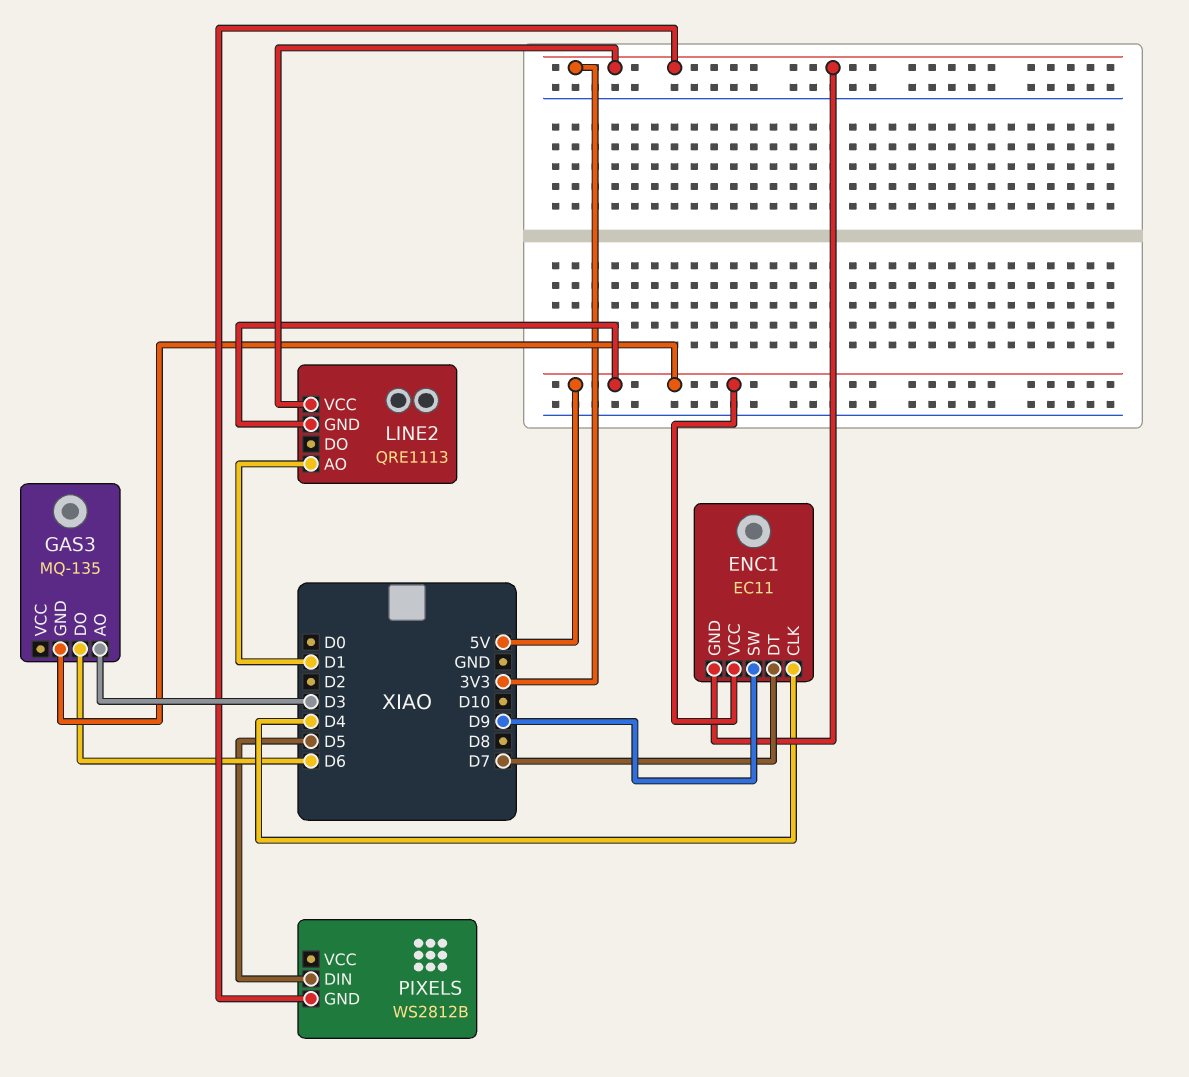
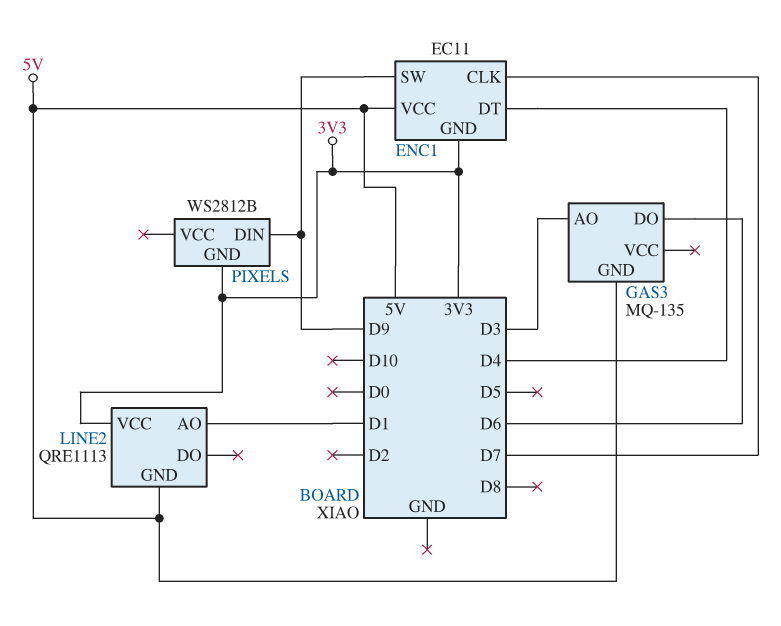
ENC1 pin CLK: D4 -> D7
ENC1 pin DT: D7 -> D4
PIXELS pin DIN: D5 -> D9

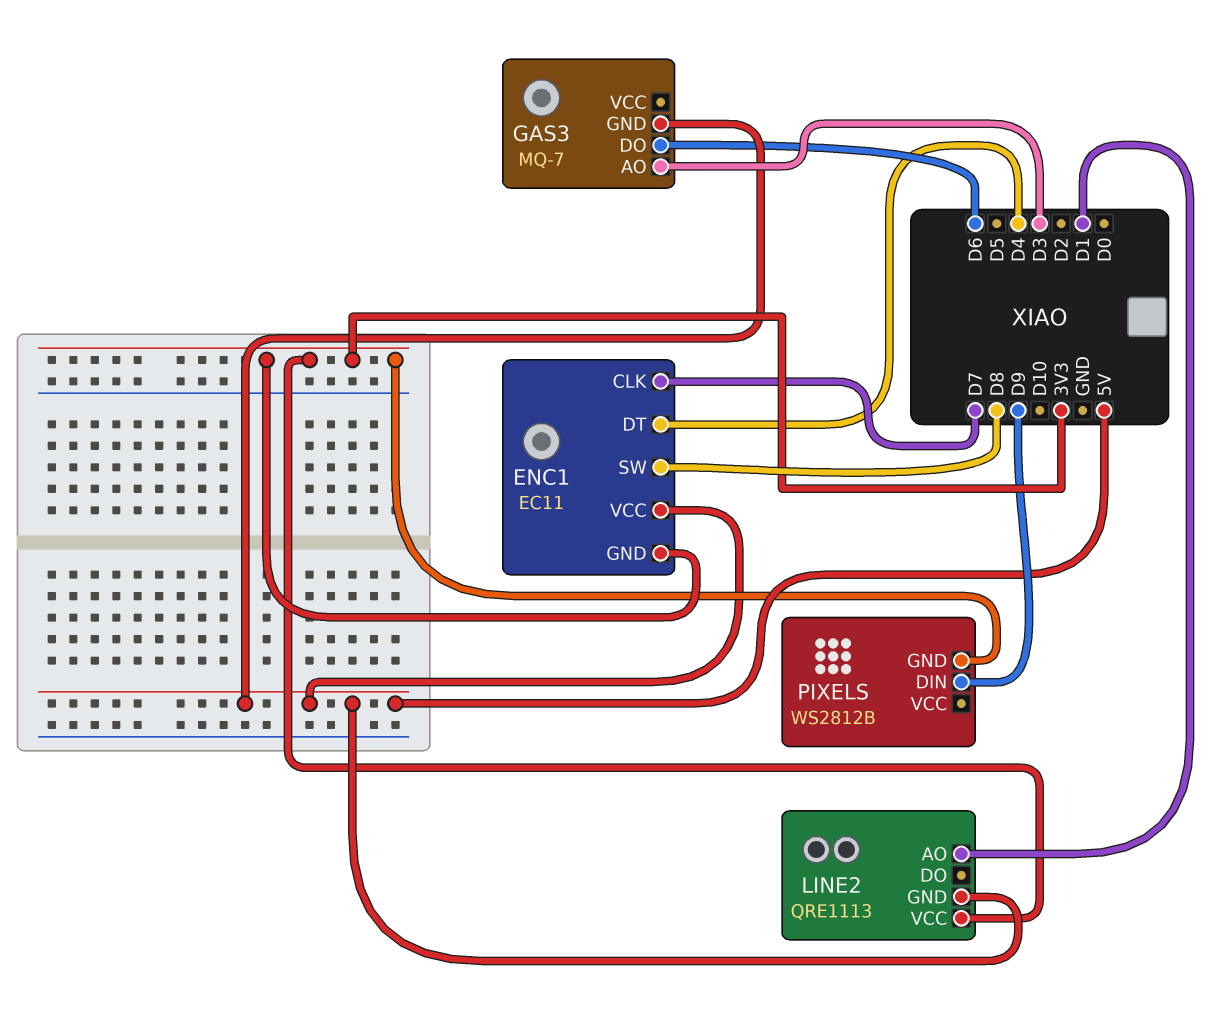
ENC1 pin SW: D9 -> D8
GAS3: MQ-135 -> MQ-7

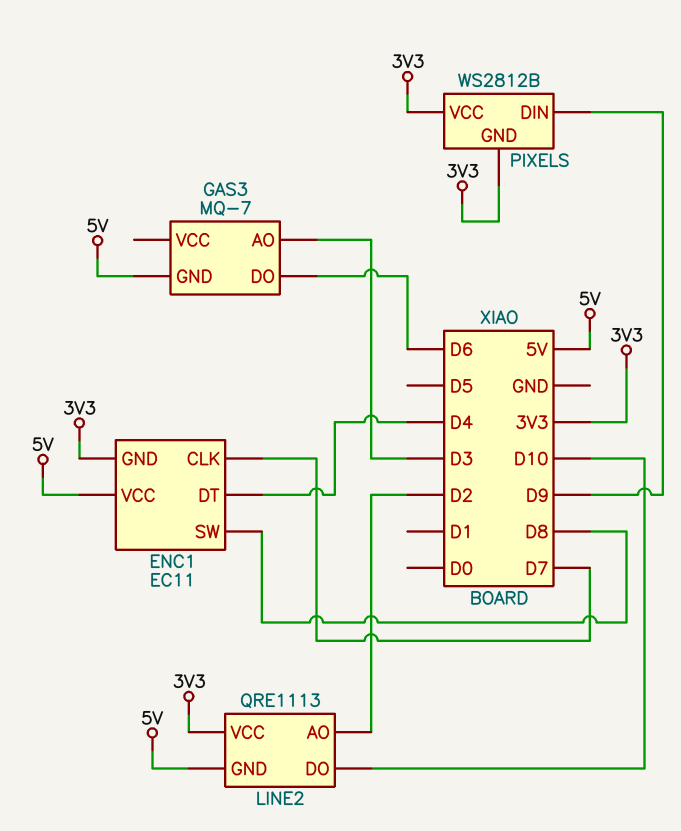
LINE2 pin AO: D1 -> D2
LINE2 pin DO: none -> D10
PIXELS pin VCC: none -> 3V3

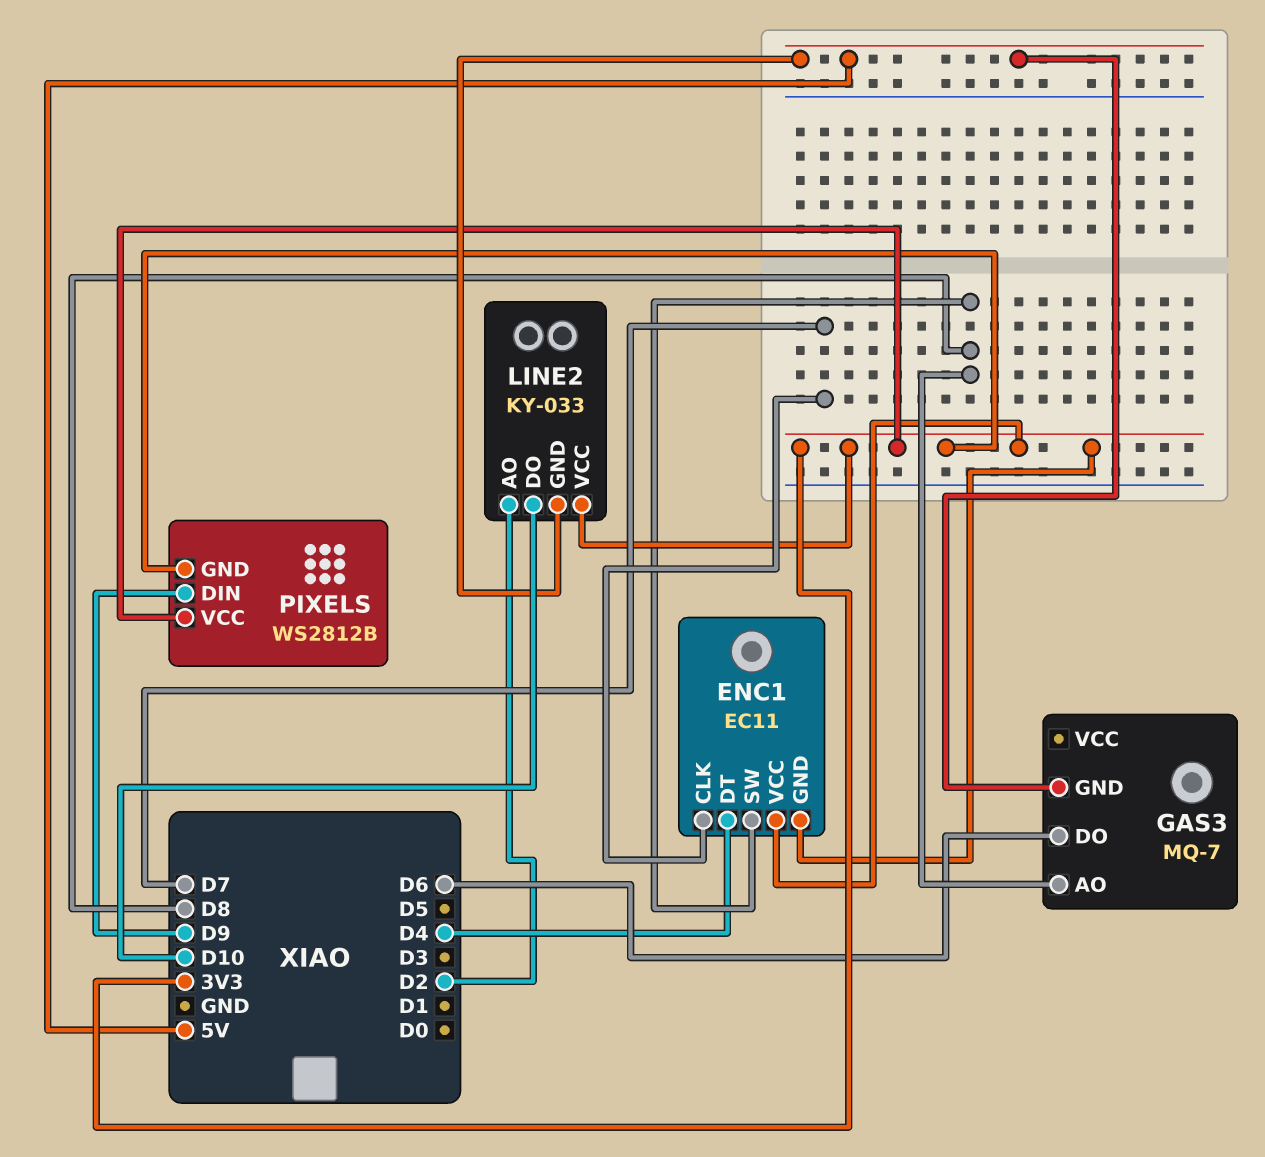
ENC1 pin VCC: 5V -> 3V3
GAS3 pin AO: D3 -> D8
LINE2: QRE1113 -> KY-033

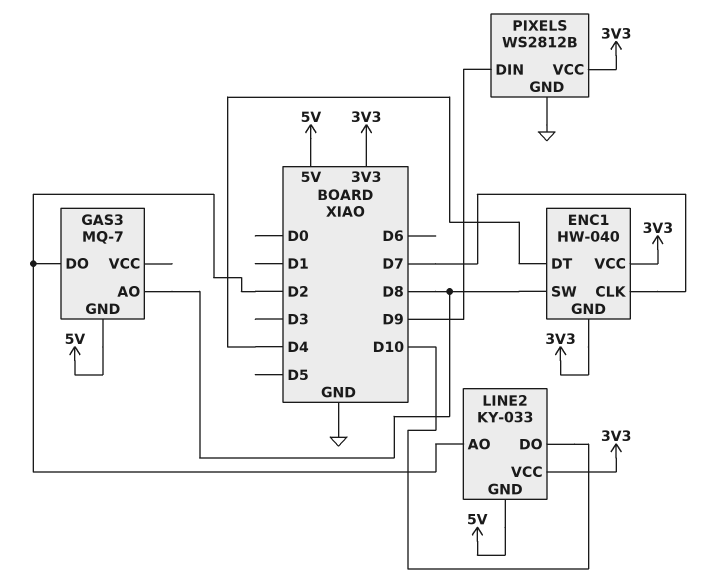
ENC1: EC11 -> HW-040
GAS3 pin DO: D6 -> D2
PIXELS pin GND: 3V3 -> GND

